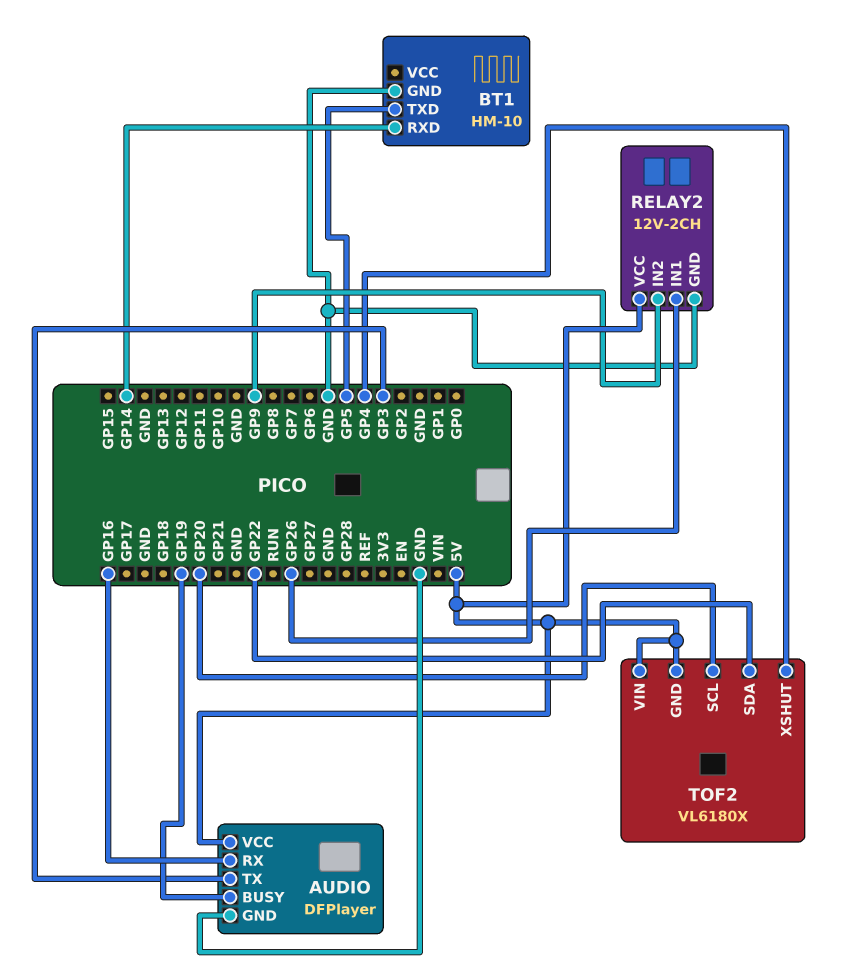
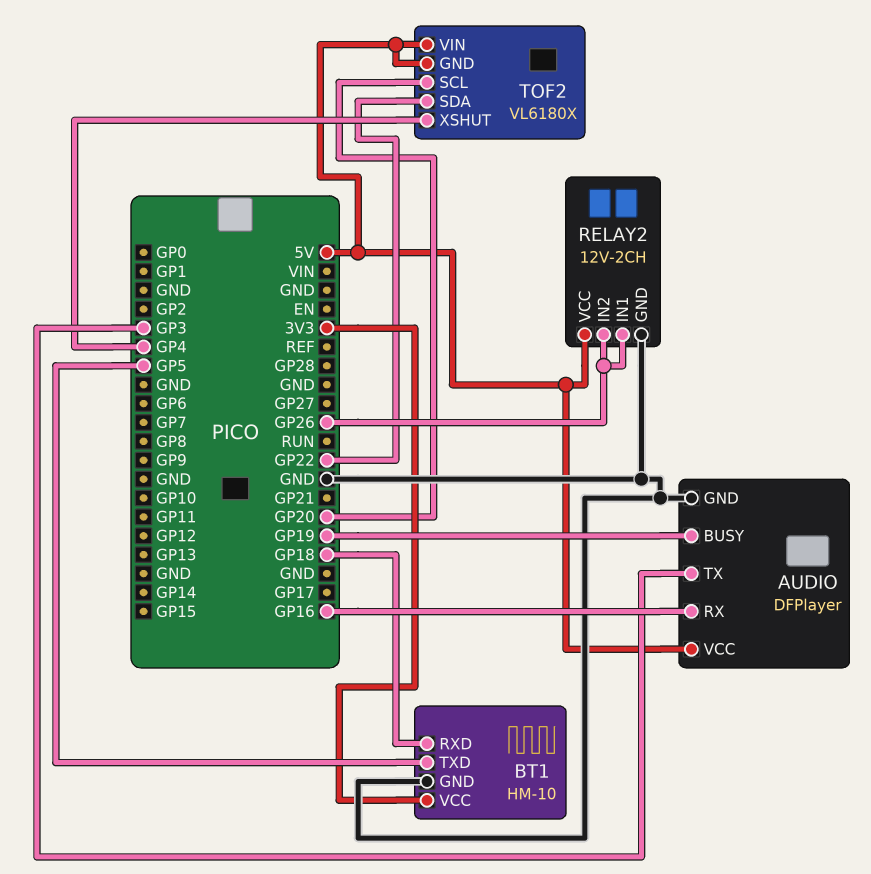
BT1 pin RXD: GP14 -> GP18
BT1 pin VCC: none -> 3V3
RELAY2 pin IN2: GP9 -> GP26

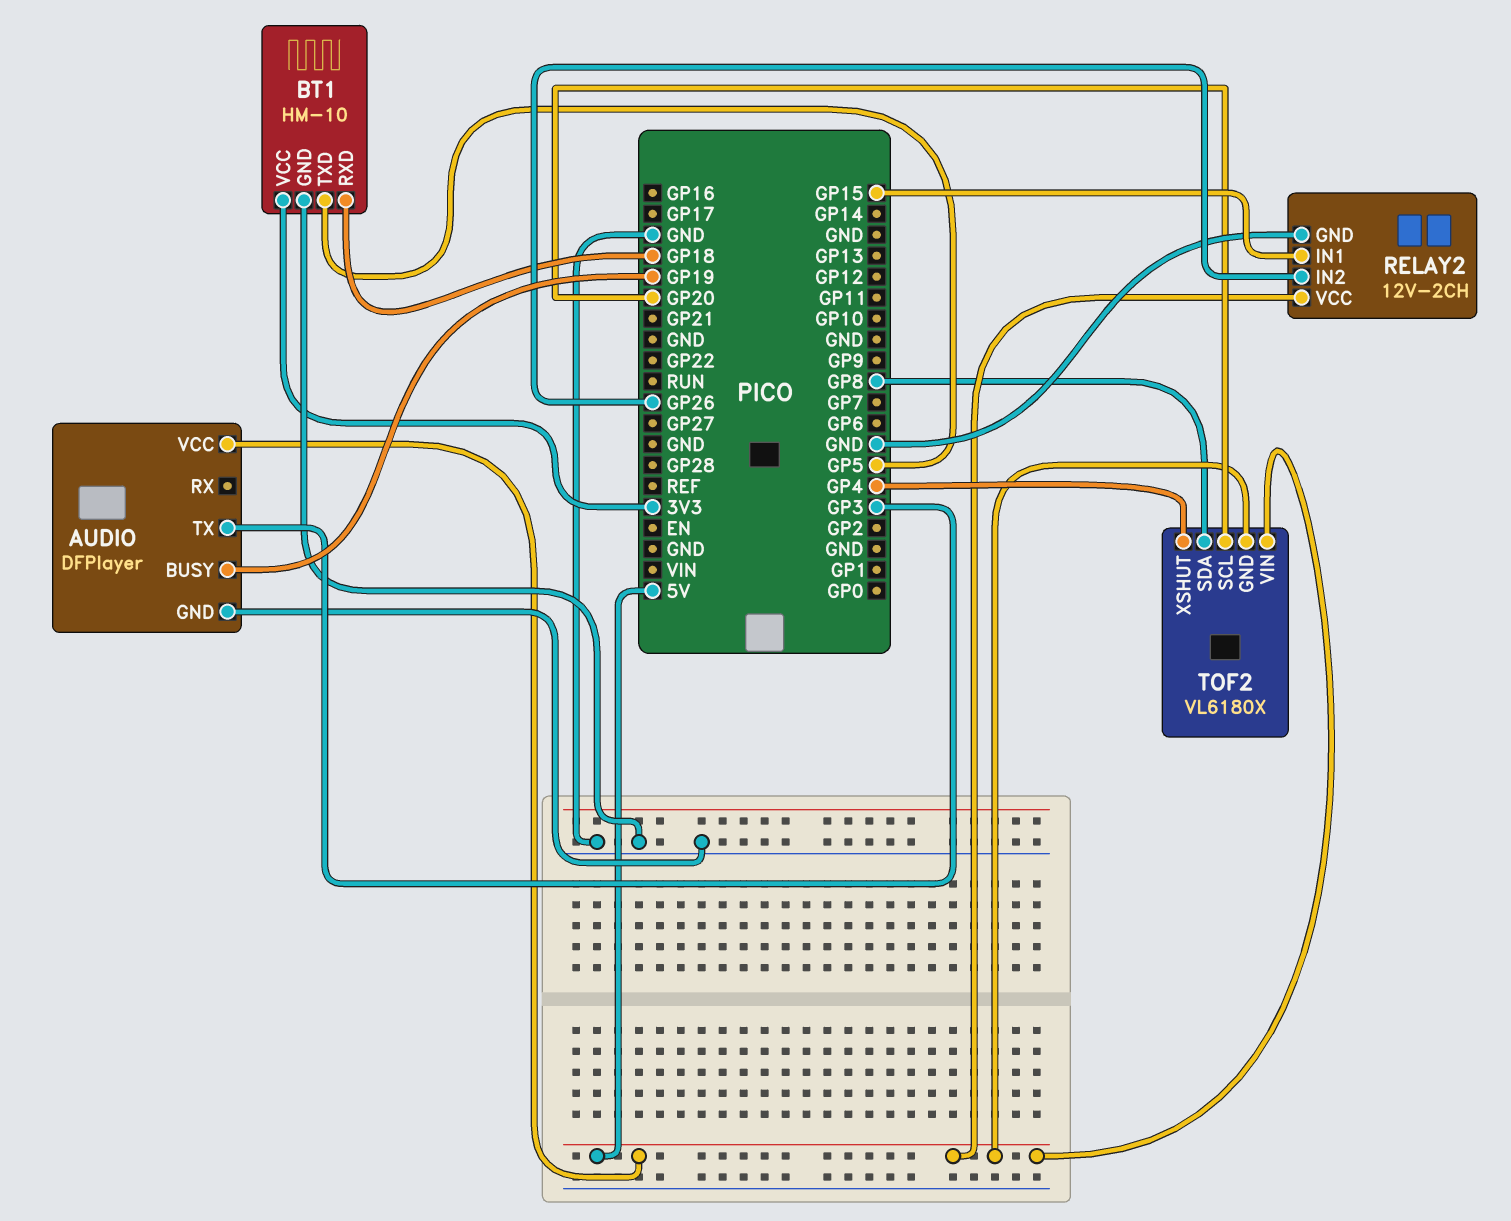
AUDIO pin RX: GP16 -> none
RELAY2 pin IN1: GP26 -> GP15
TOF2 pin SDA: GP22 -> GP8

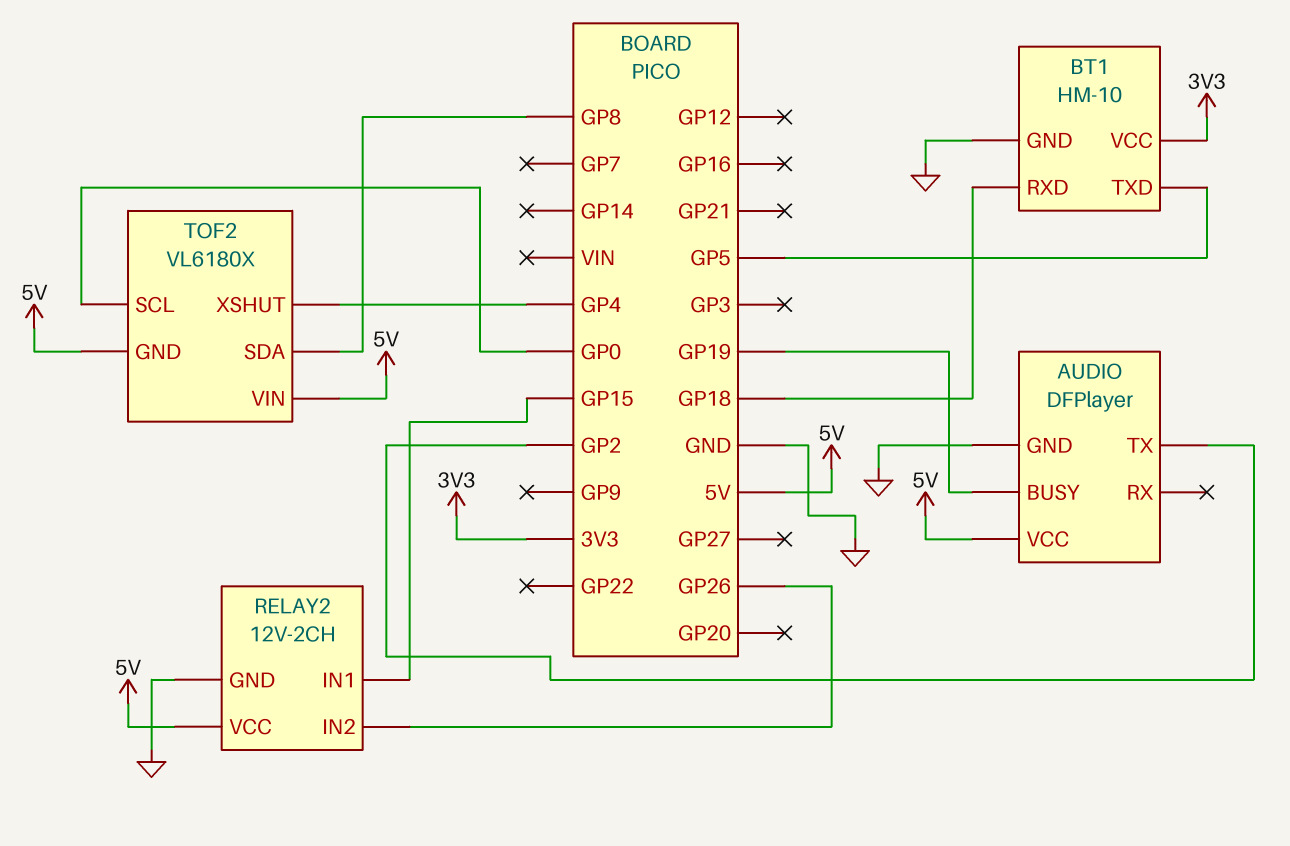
AUDIO pin TX: GP3 -> GP2
TOF2 pin SCL: GP20 -> GP0

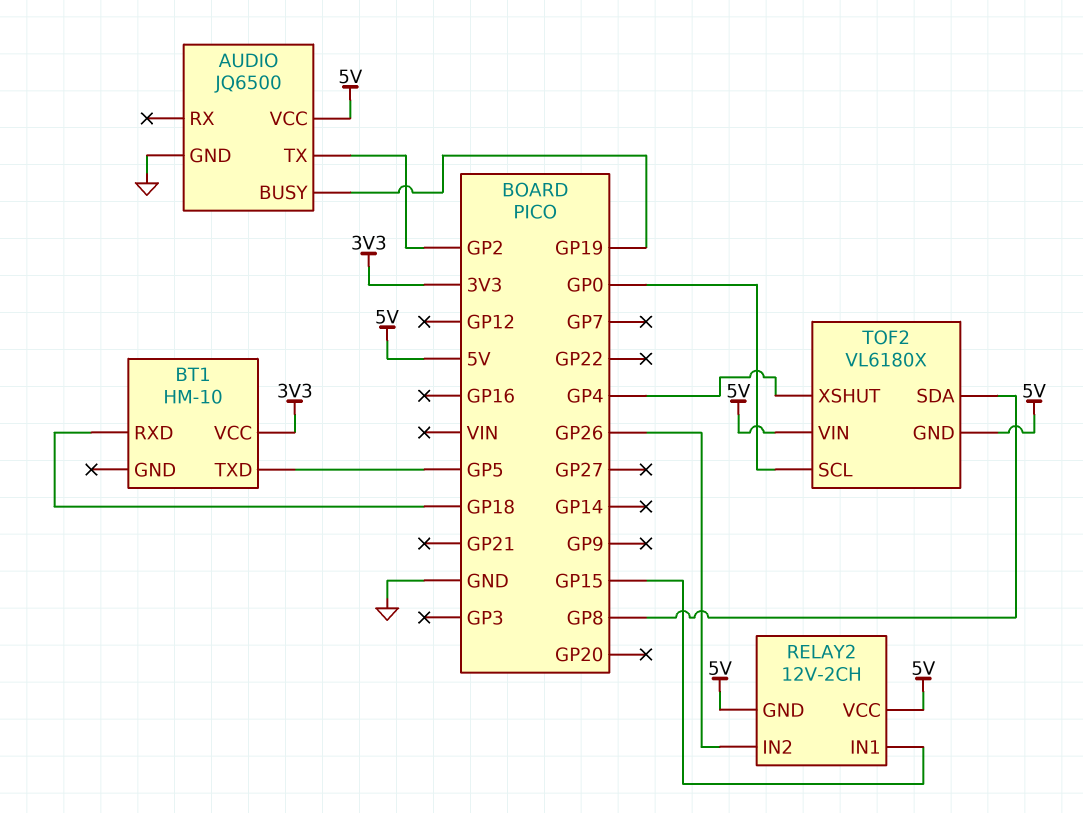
AUDIO: DFPlayer -> JQ6500
BT1 pin GND: GND -> none
RELAY2 pin GND: GND -> 5V

